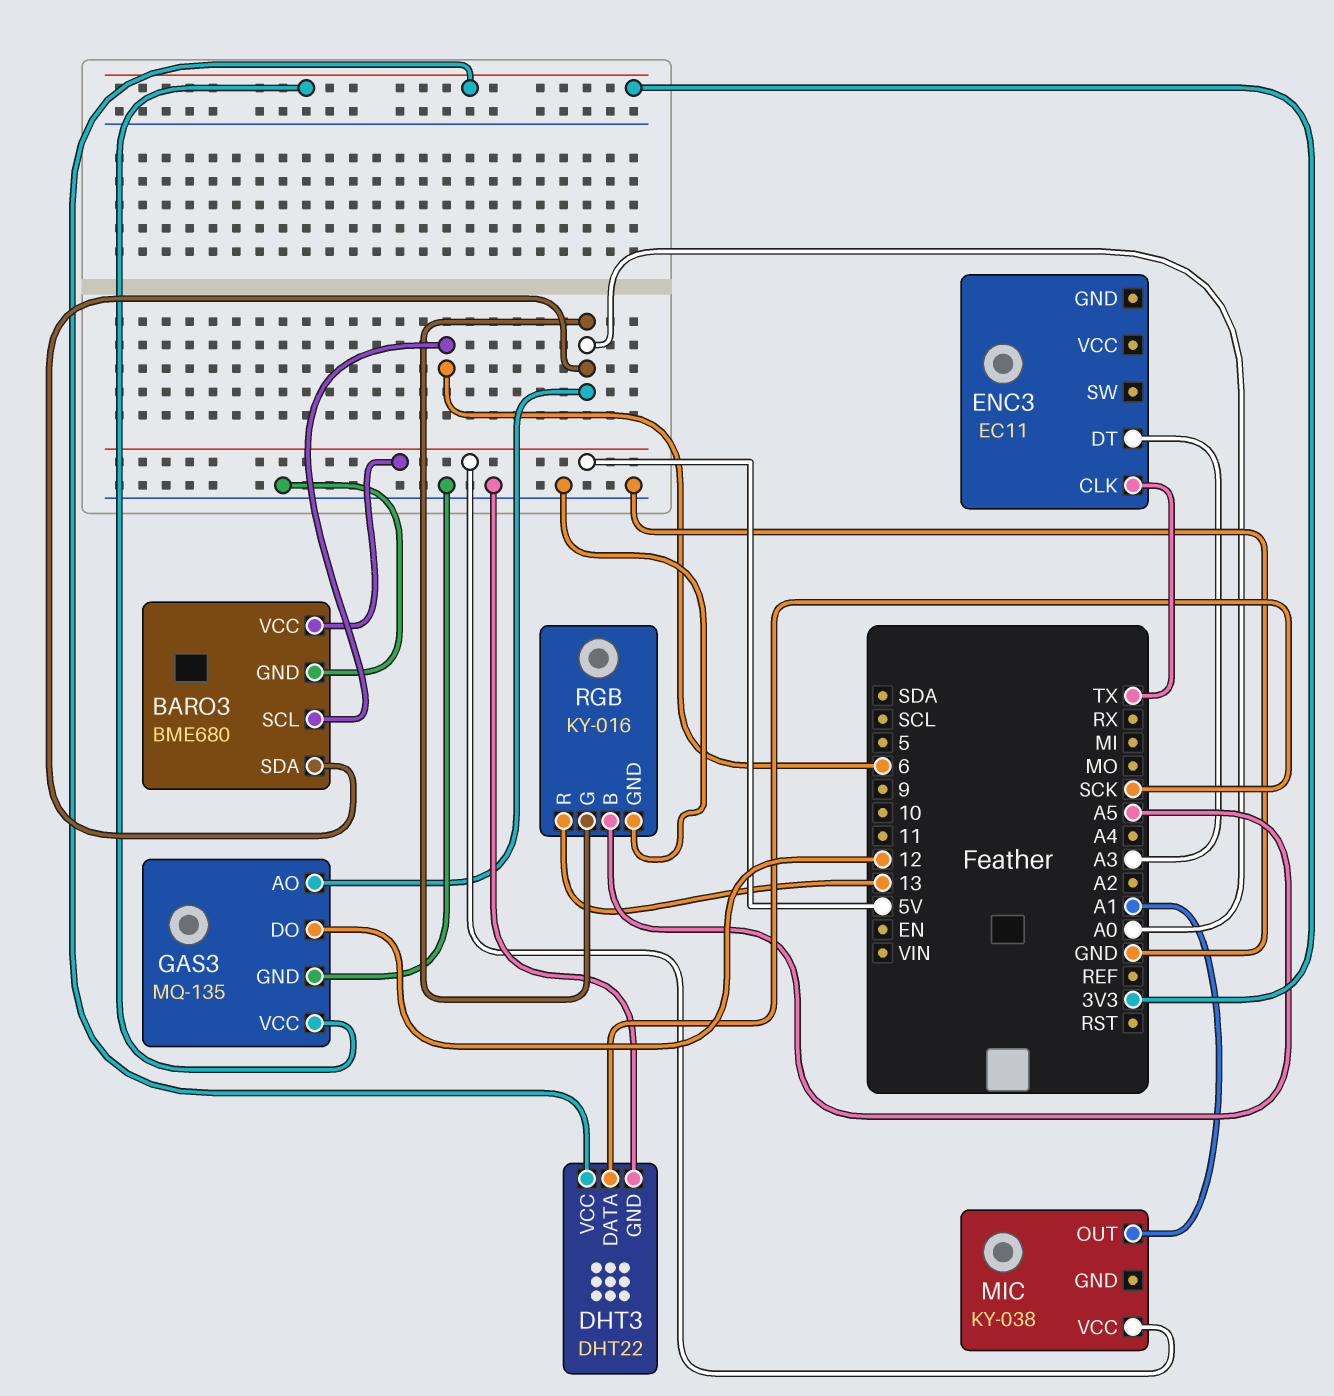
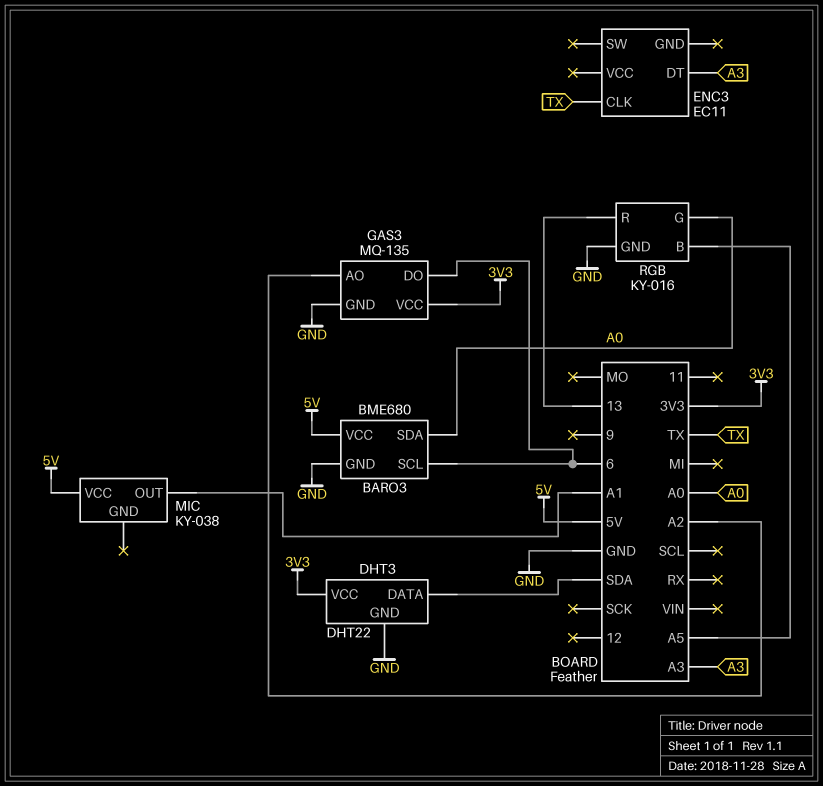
DHT3 pin DATA: SCK -> SDA
GAS3 pin AO: A0 -> A2
GAS3 pin DO: 12 -> 6

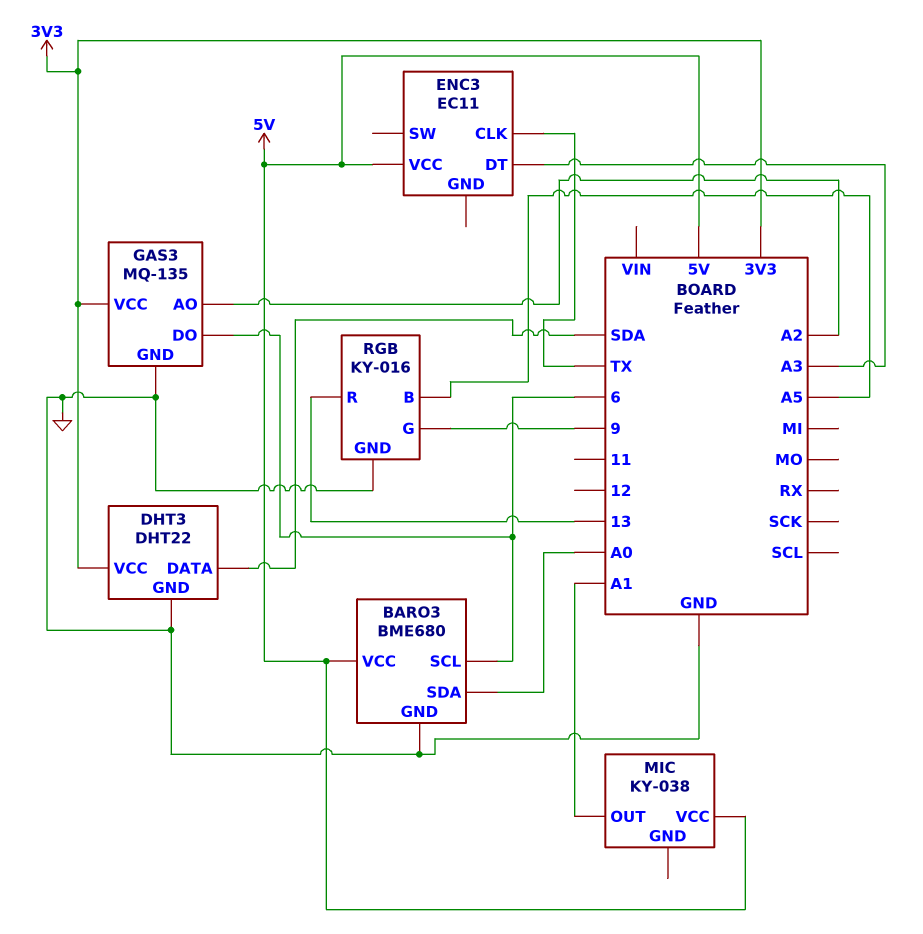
ENC3 pin VCC: none -> 5V
RGB pin G: A0 -> 9

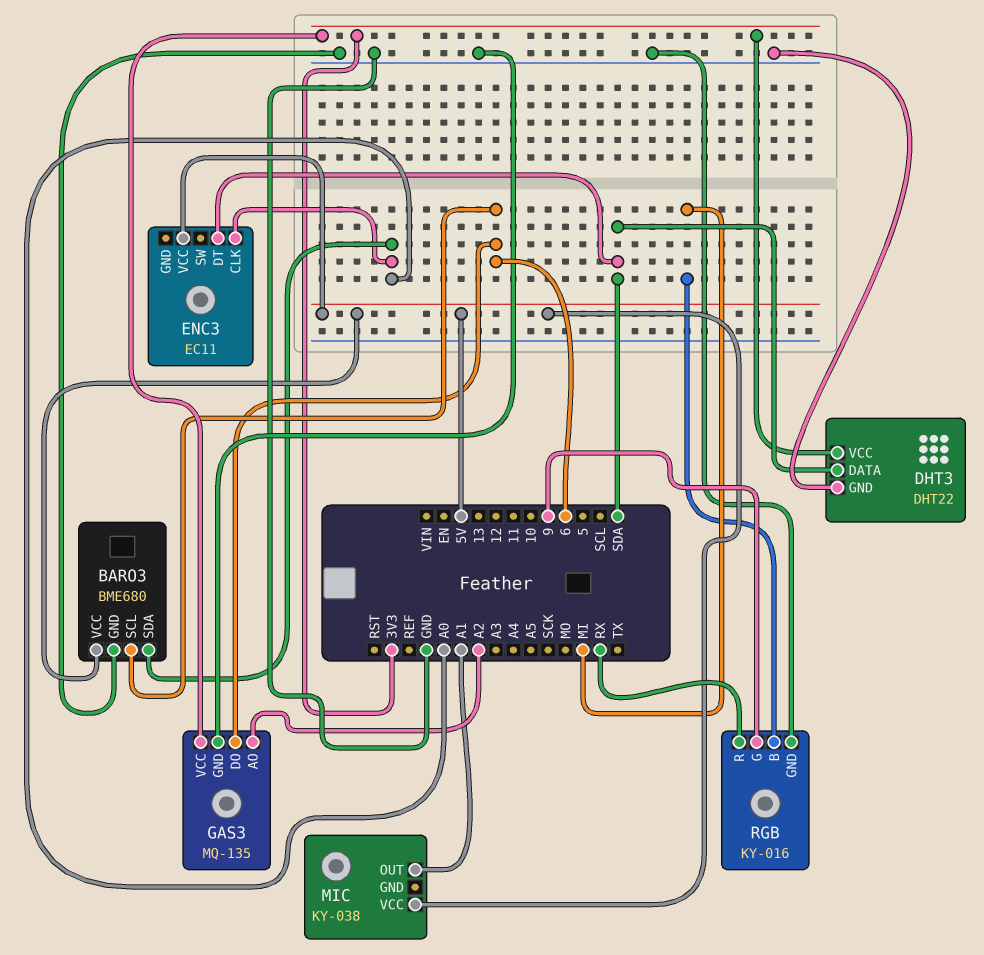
ENC3 pin CLK: TX -> A0
ENC3 pin DT: A3 -> SDA
RGB pin B: A5 -> MI
RGB pin R: 13 -> RX

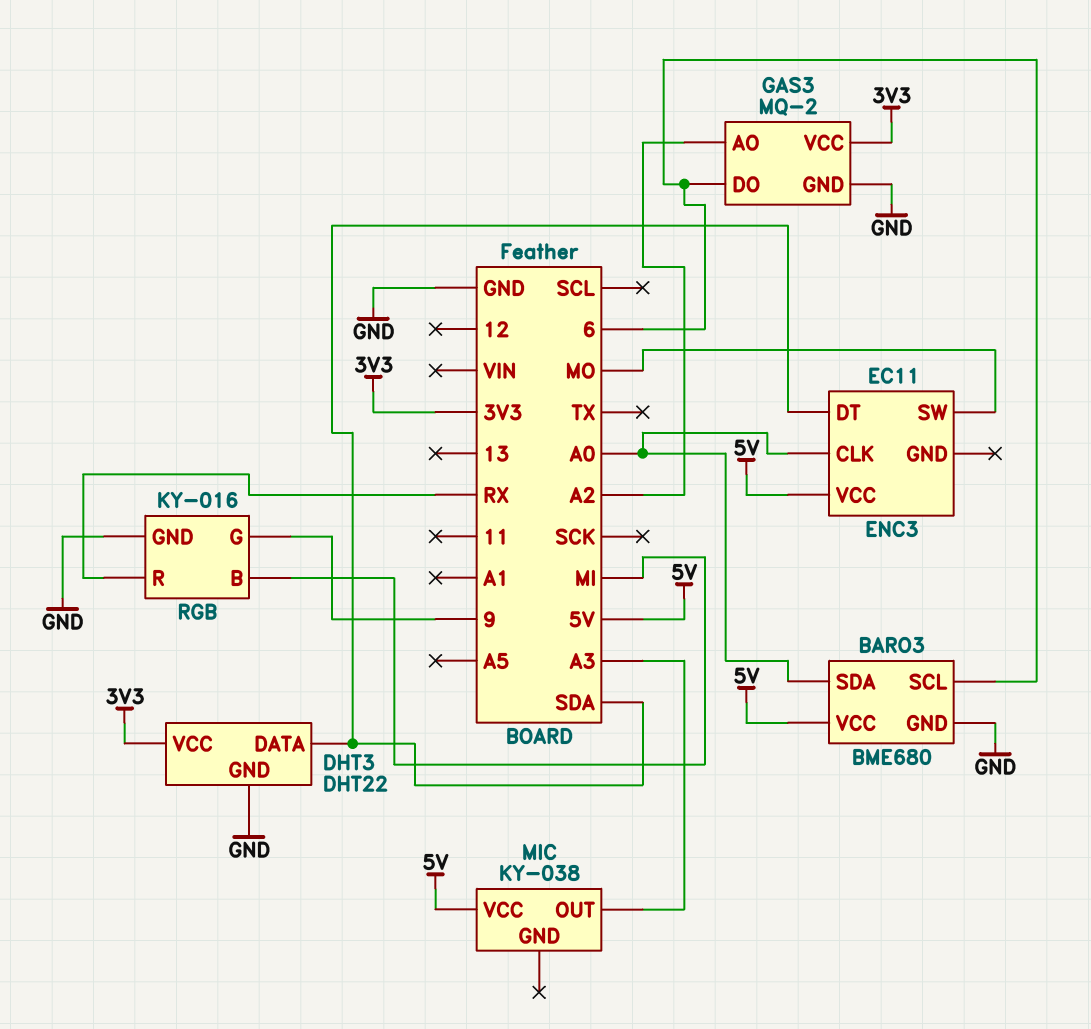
ENC3 pin SW: none -> MO
GAS3: MQ-135 -> MQ-2
MIC pin OUT: A1 -> A3

